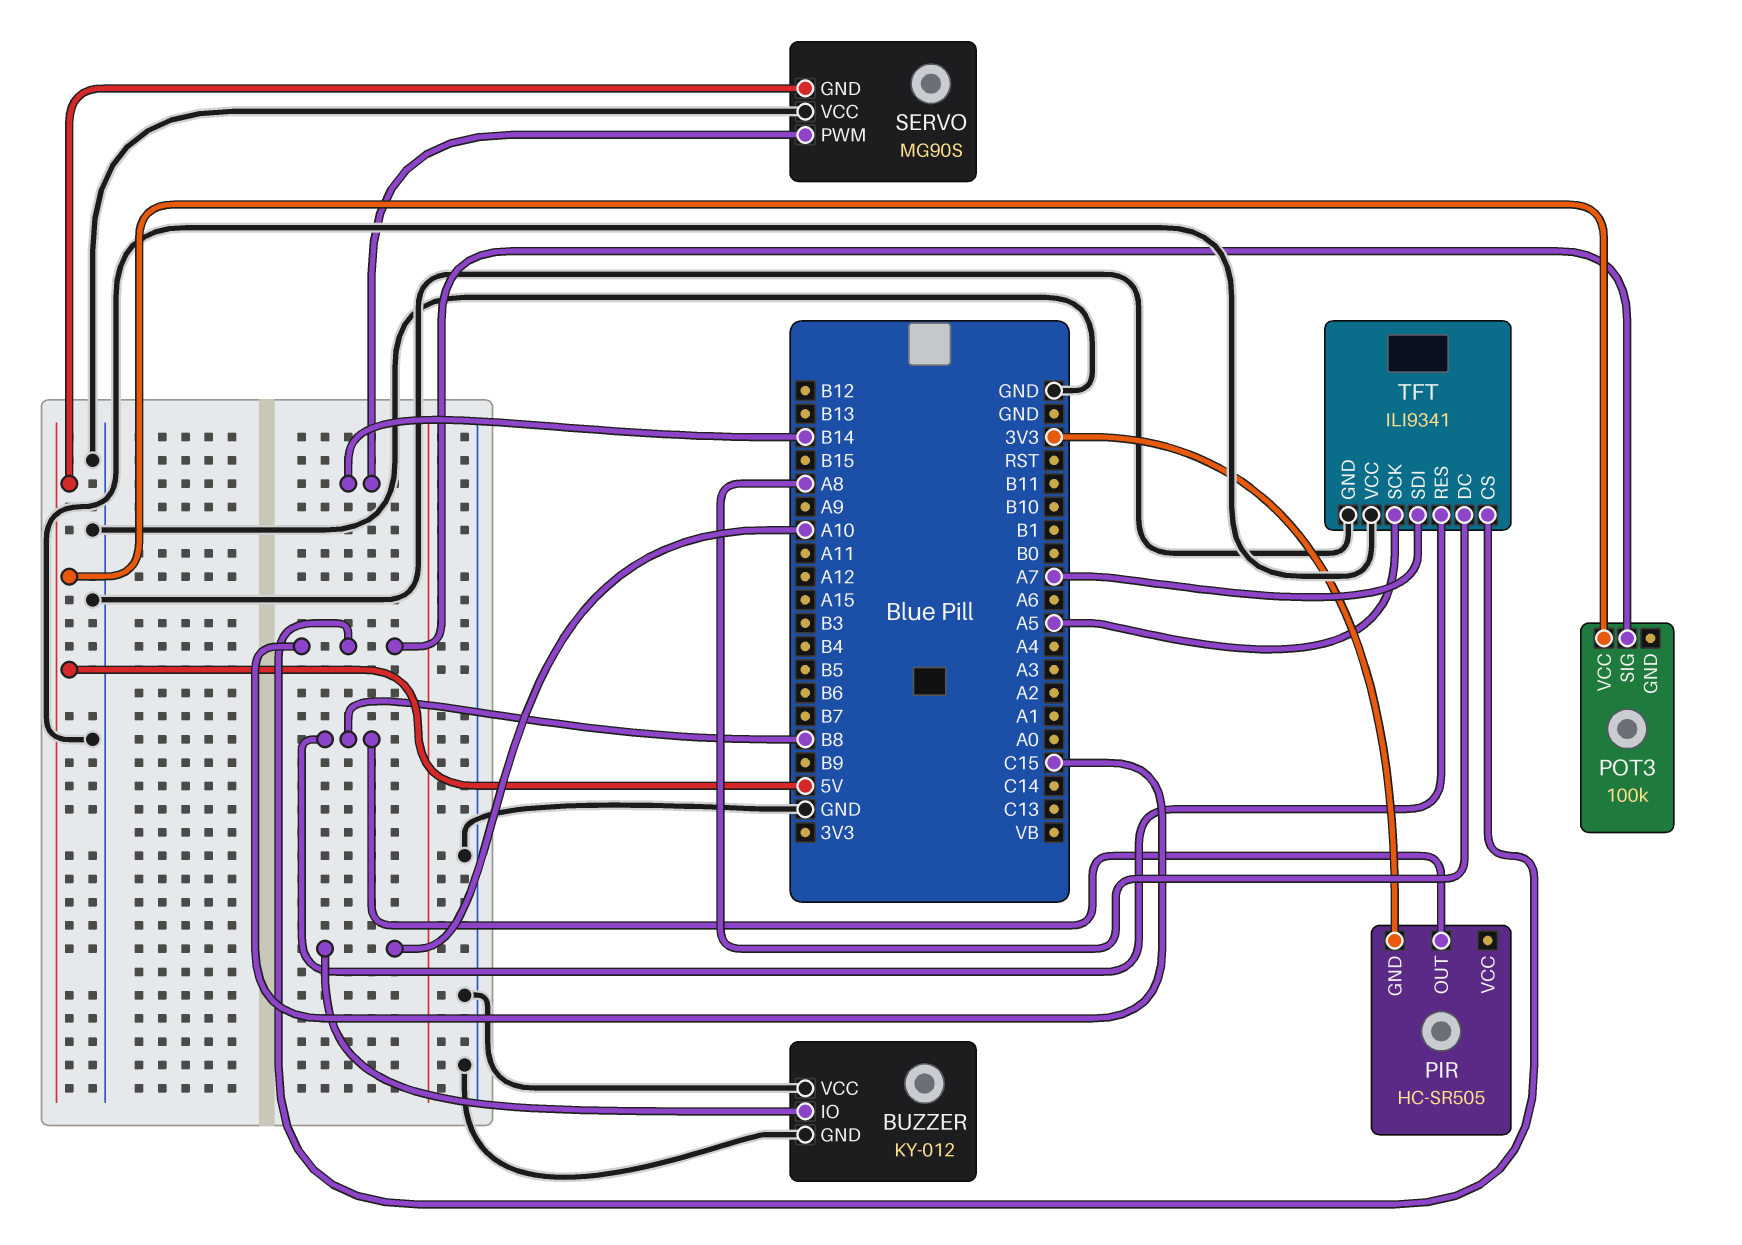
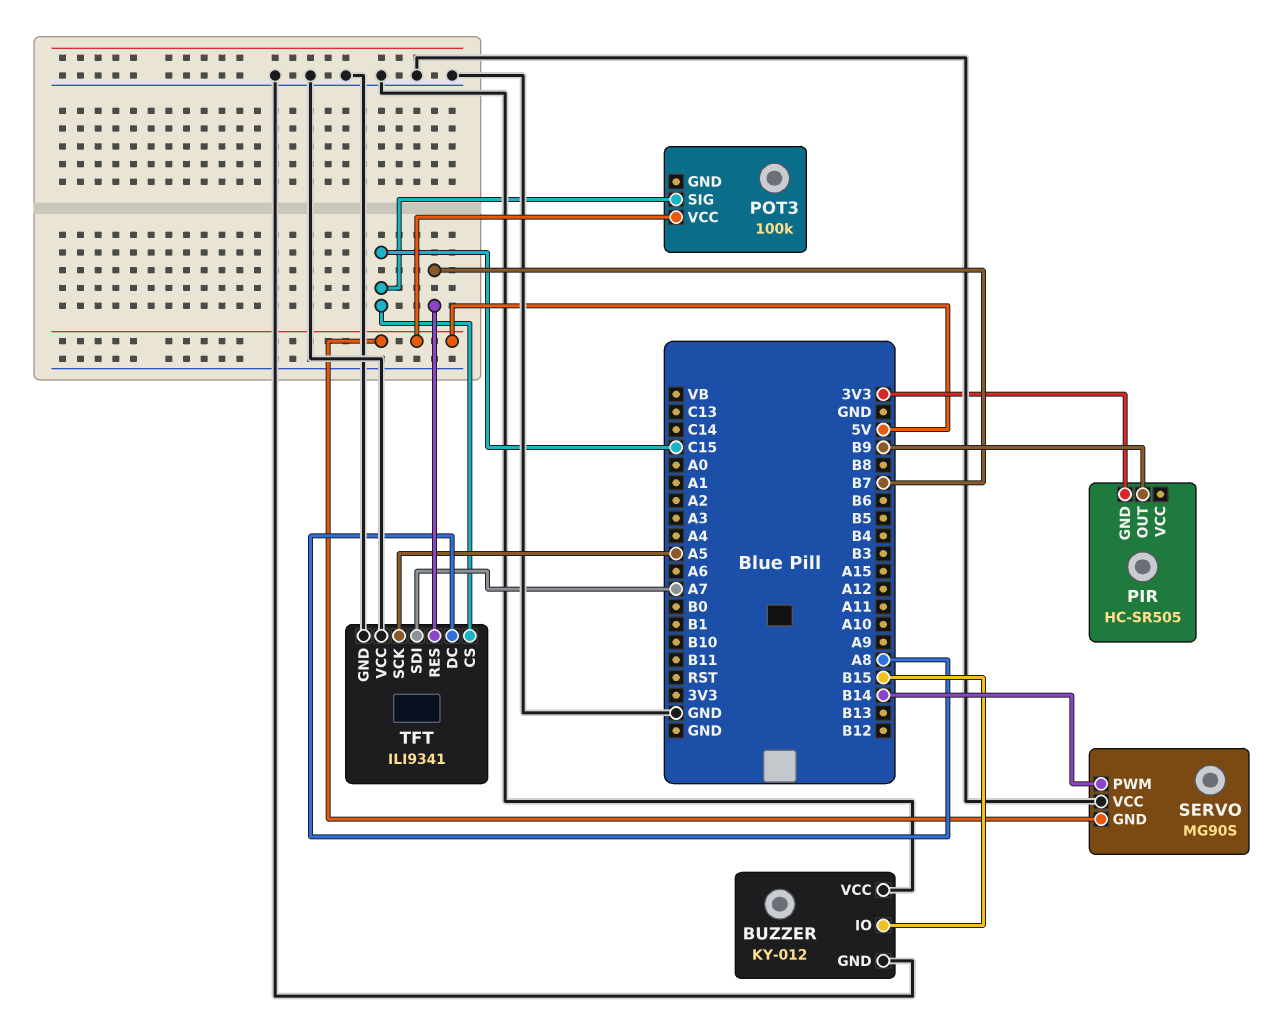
BUZZER pin IO: A10 -> B15
PIR pin OUT: B8 -> B9
TFT pin RES: B8 -> B7

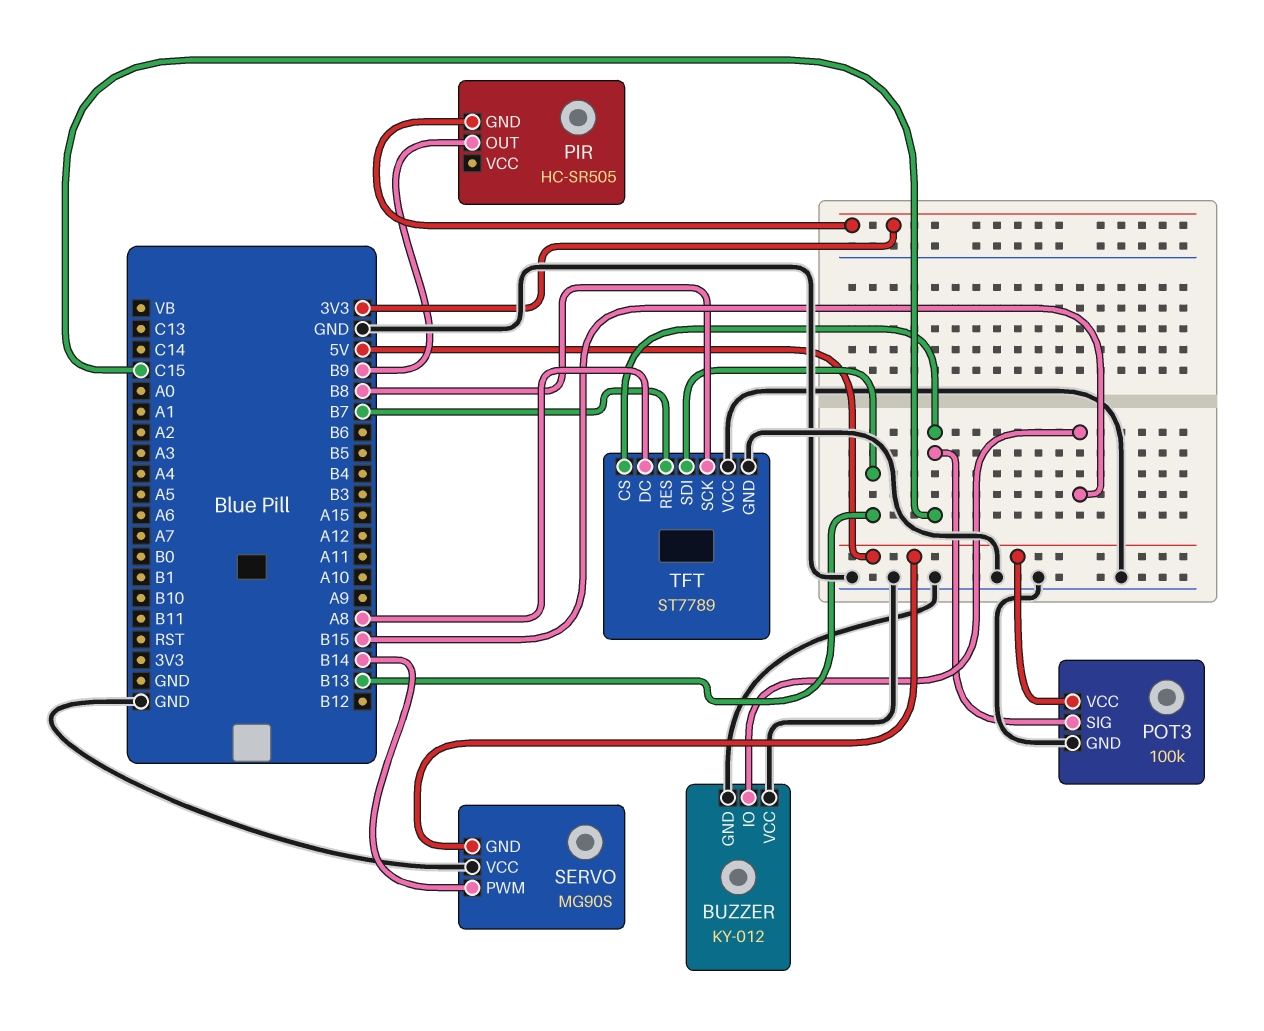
POT3 pin GND: none -> GND
TFT: ILI9341 -> ST7789
TFT pin SCK: A5 -> B8
TFT pin SDI: A7 -> B13

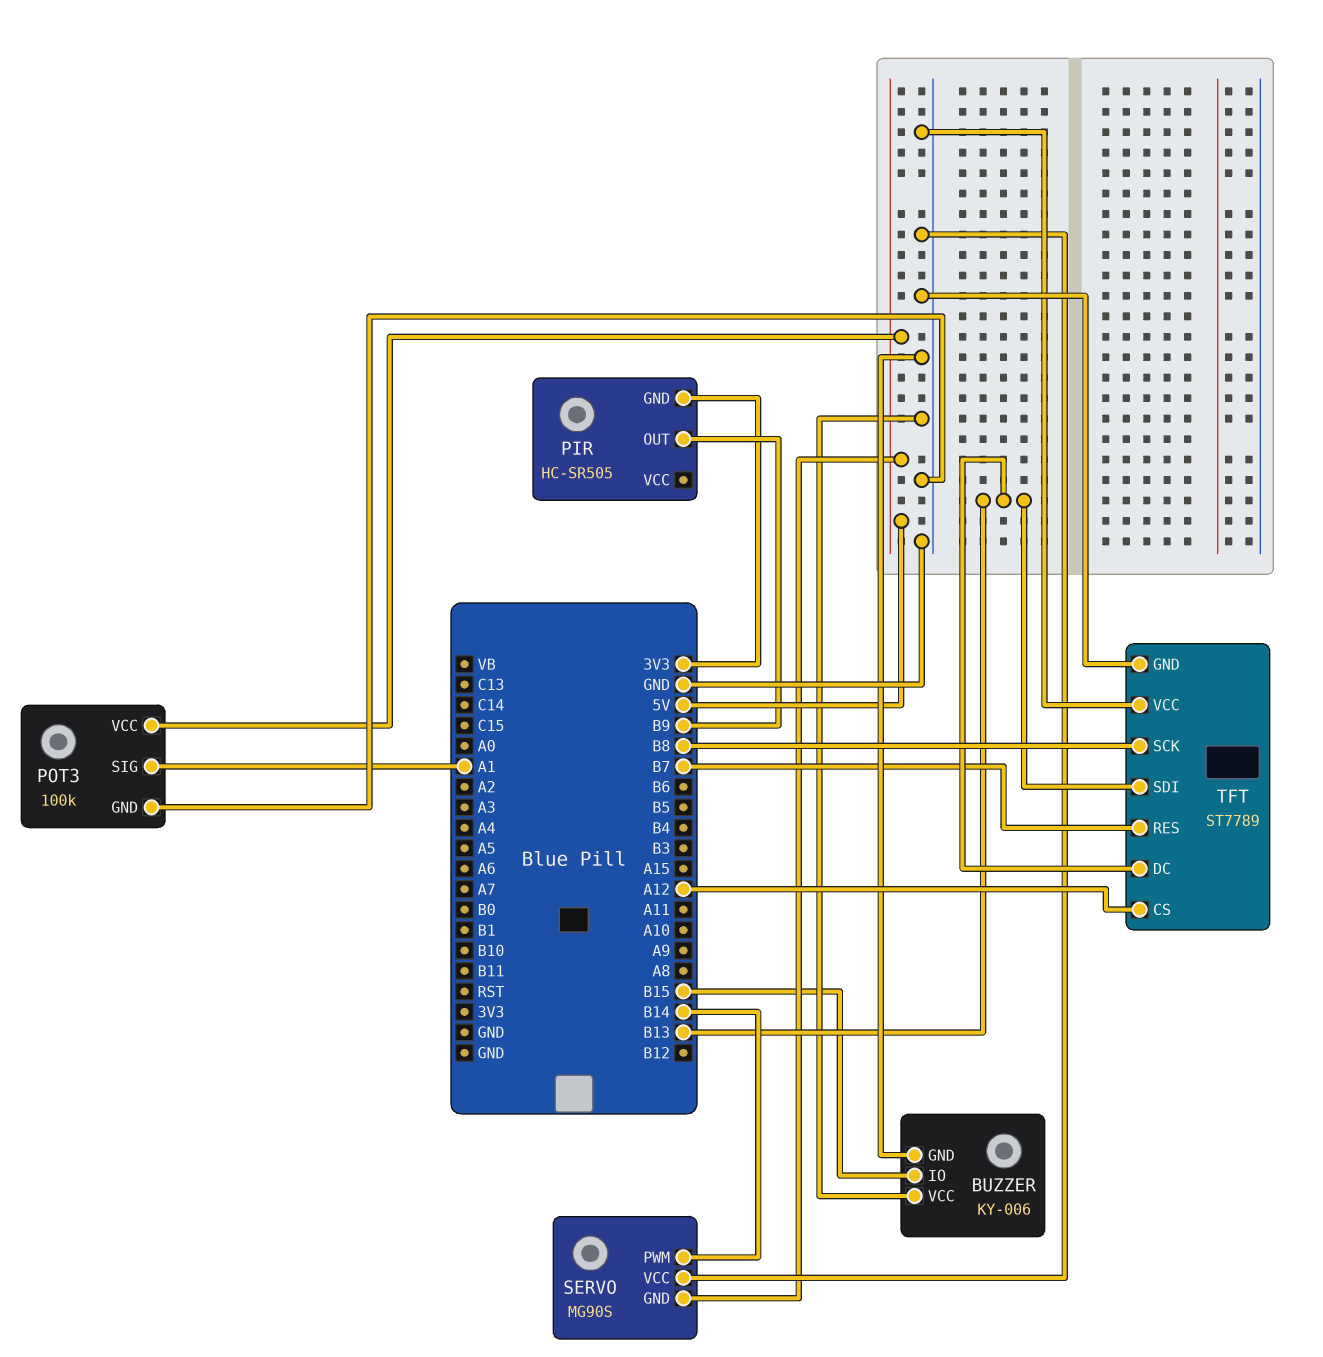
BUZZER: KY-012 -> KY-006
POT3 pin SIG: C15 -> A1
TFT pin CS: C15 -> A12
TFT pin DC: A8 -> B13

